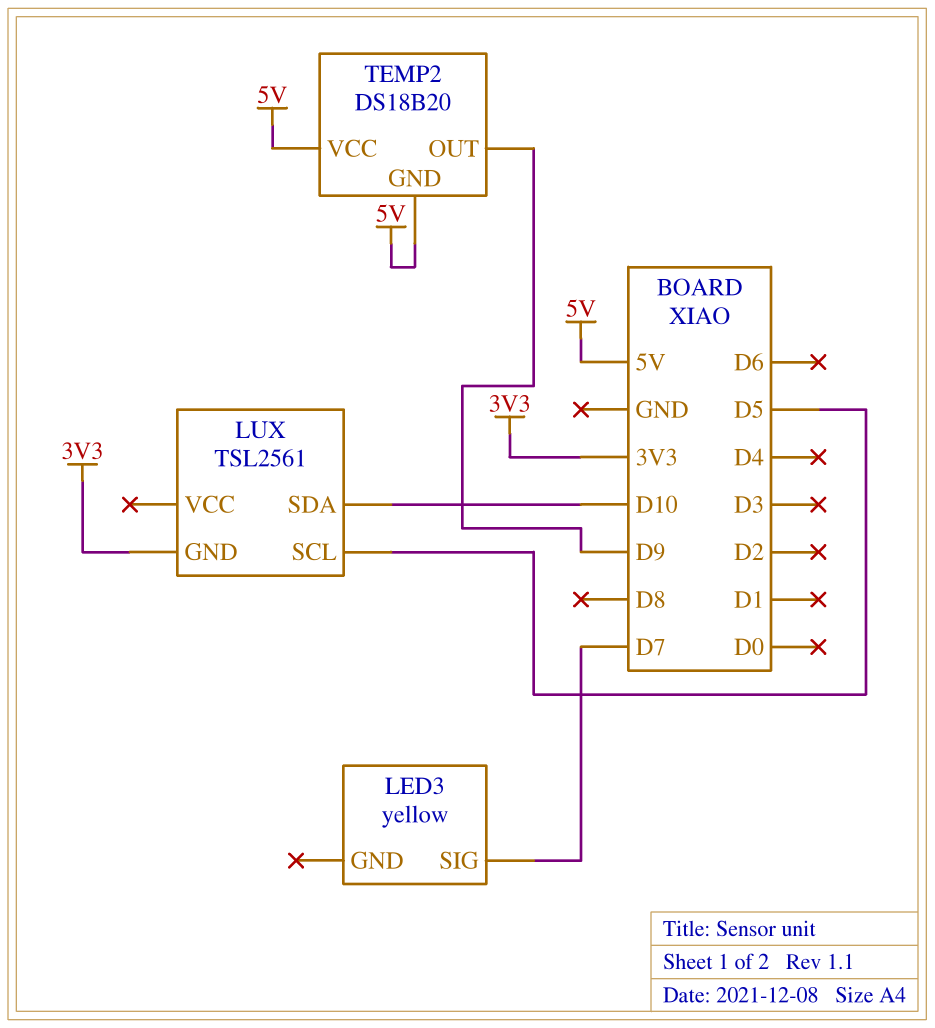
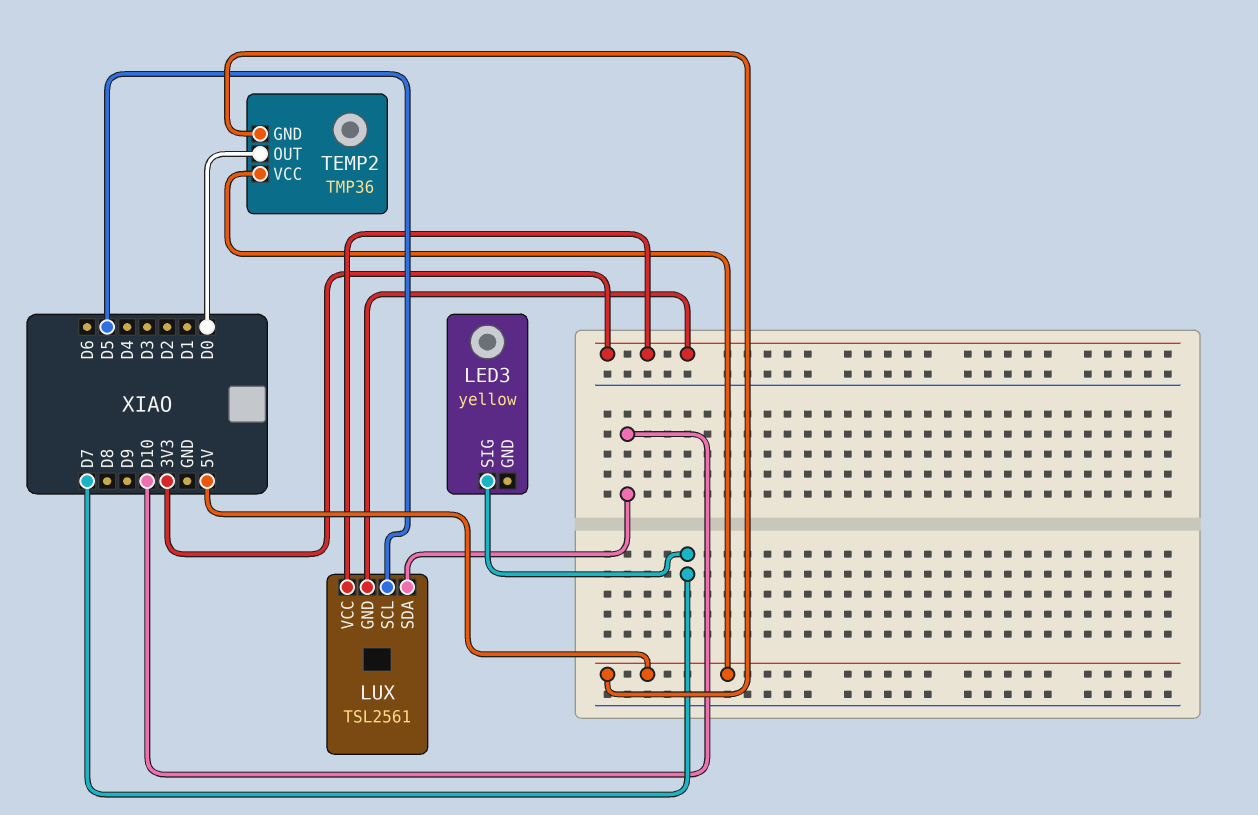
LUX pin VCC: none -> 3V3
TEMP2: DS18B20 -> TMP36
TEMP2 pin OUT: D9 -> D0

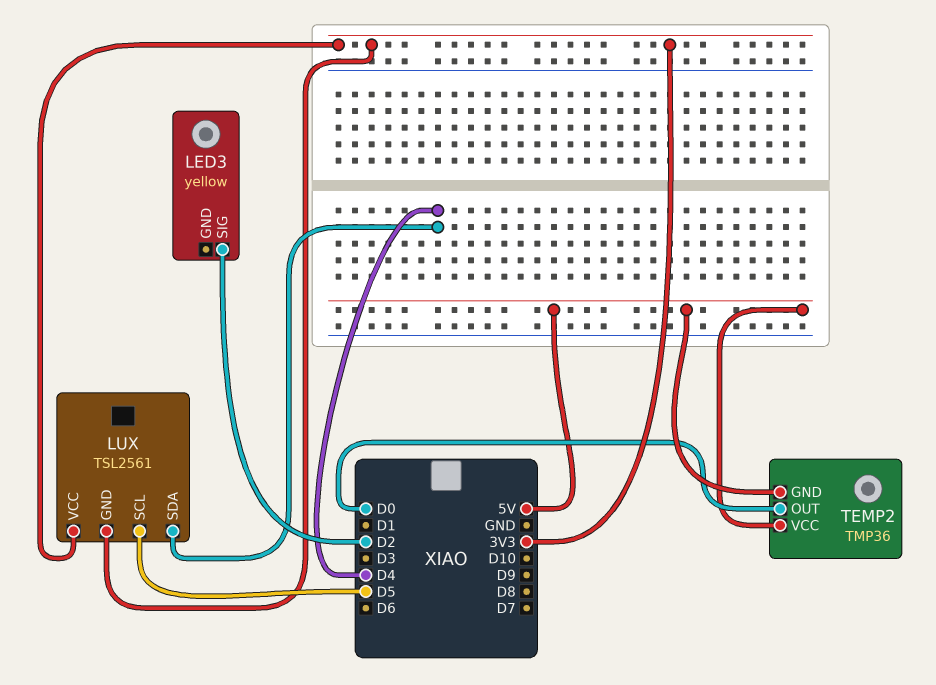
LED3 pin SIG: D7 -> D2
LUX pin SDA: D10 -> D4

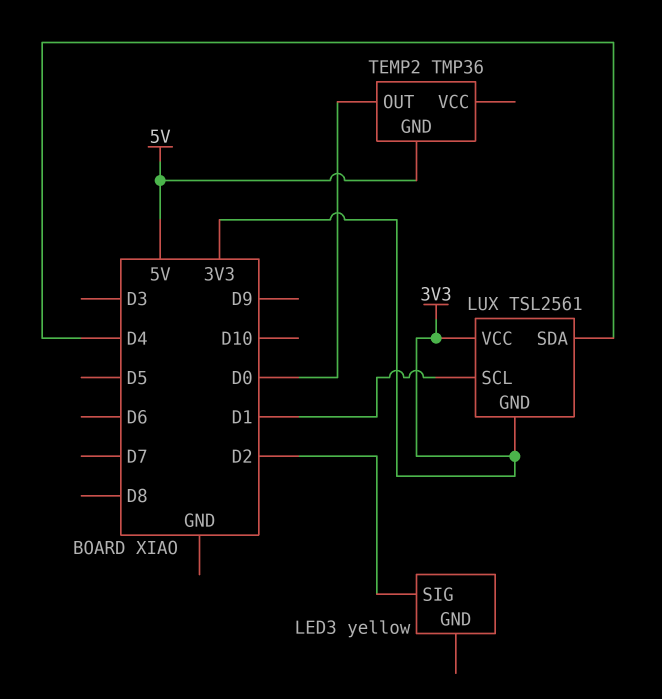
LUX pin SCL: D5 -> D1
TEMP2 pin VCC: 5V -> none

